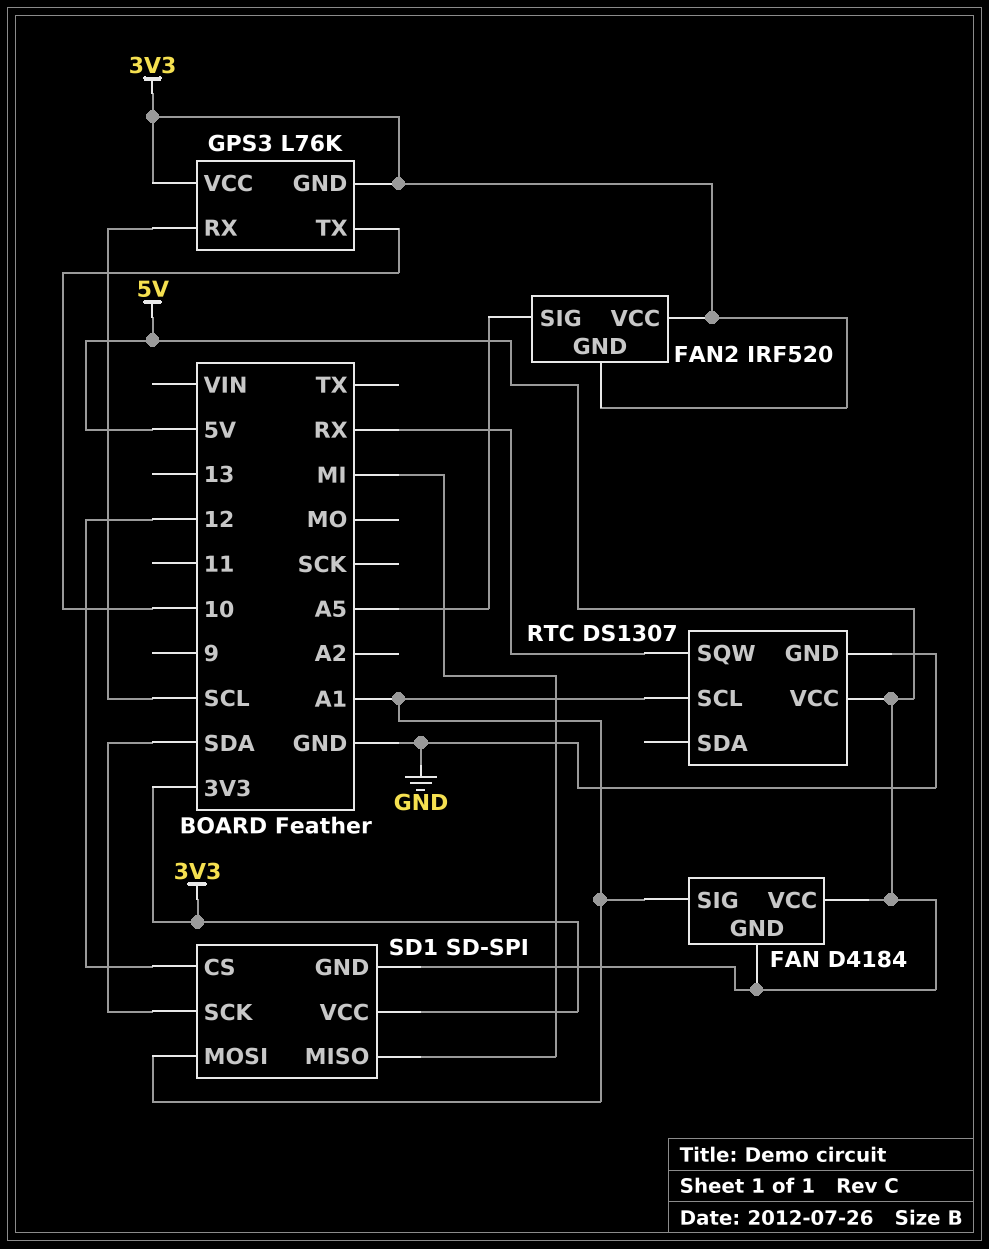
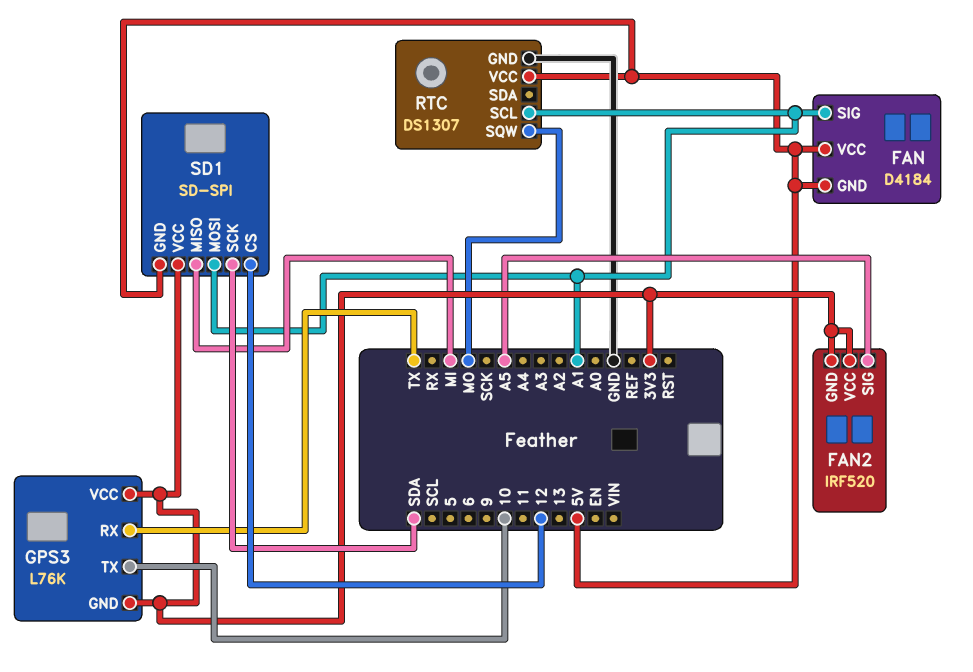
GPS3 pin RX: SCL -> TX
RTC pin SQW: RX -> MO

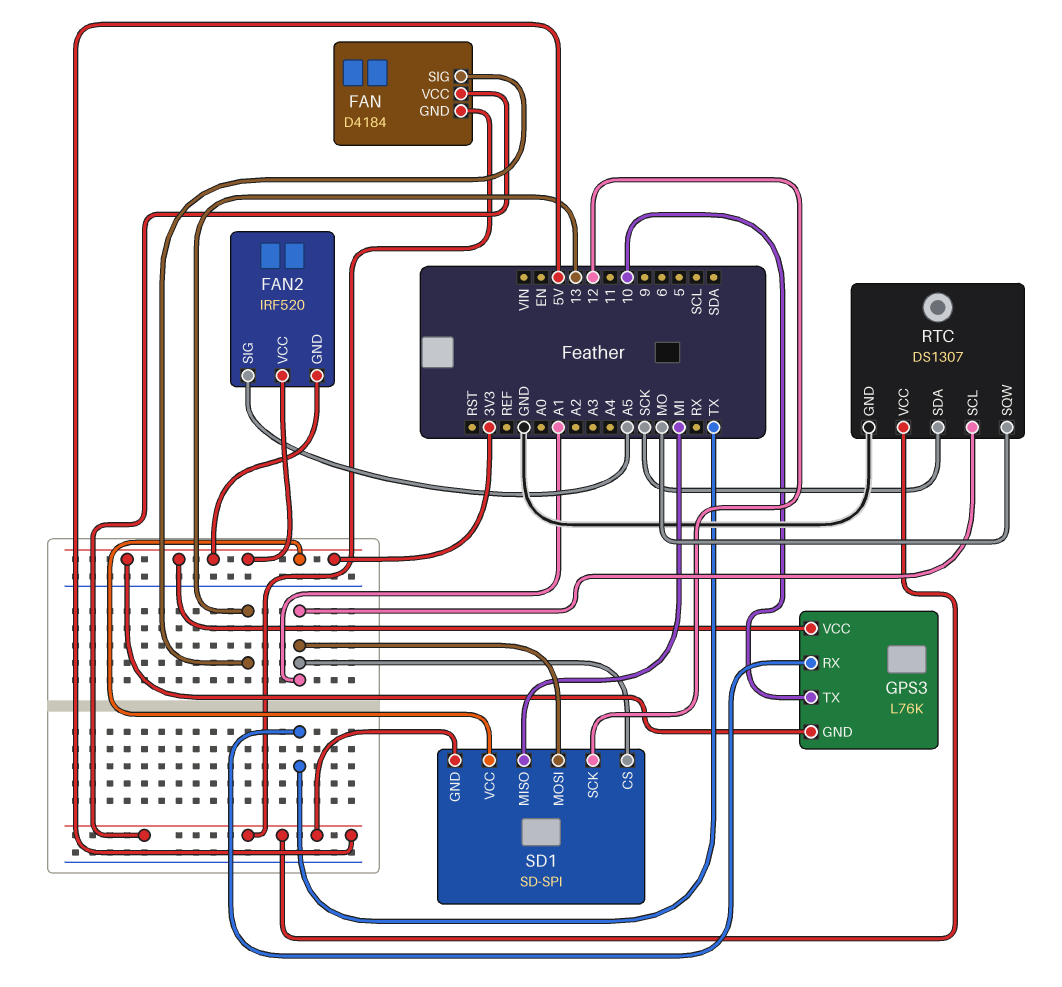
FAN pin SIG: A1 -> 13
RTC pin SDA: none -> SCK
SD1 pin CS: 12 -> A1
SD1 pin SCK: SDA -> 12

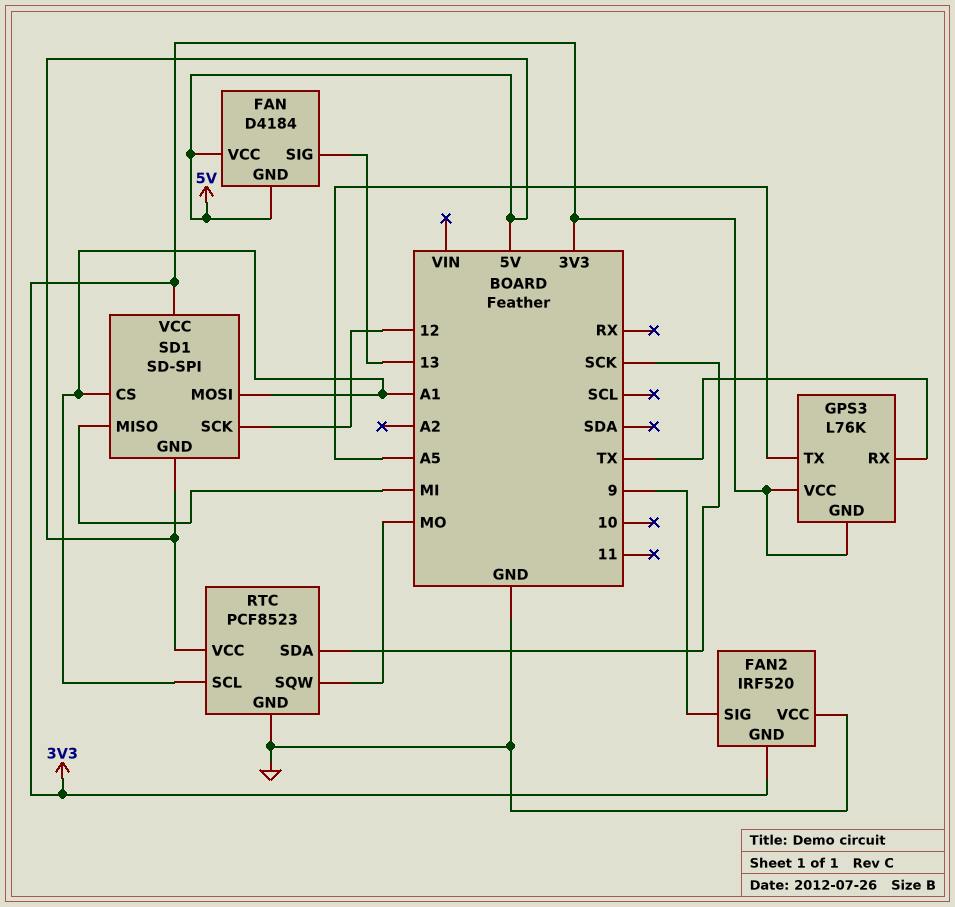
FAN2 pin SIG: A5 -> 9
FAN2 pin VCC: 3V3 -> GND
GPS3 pin TX: 10 -> A5
RTC: DS1307 -> PCF8523

